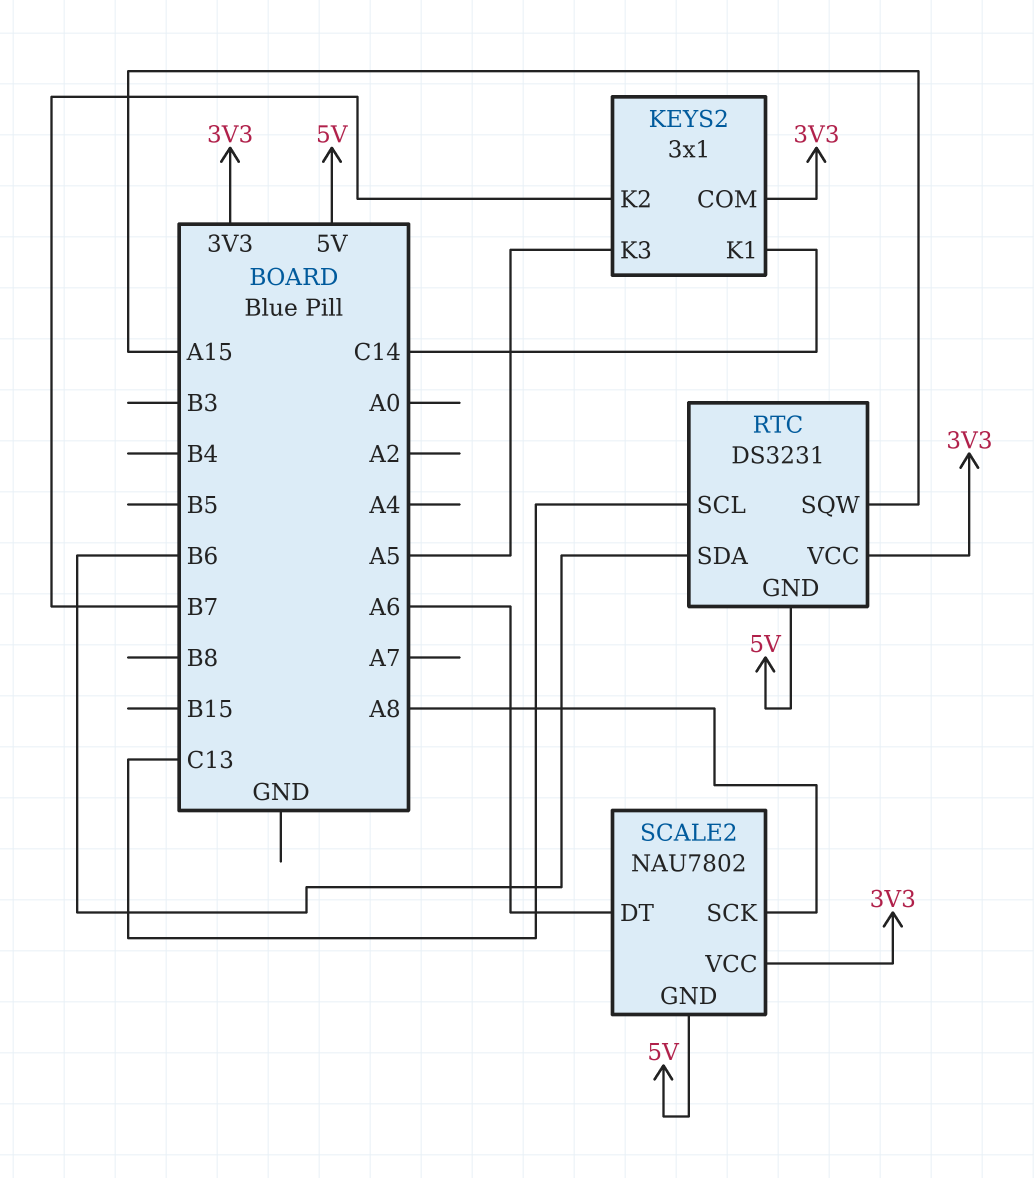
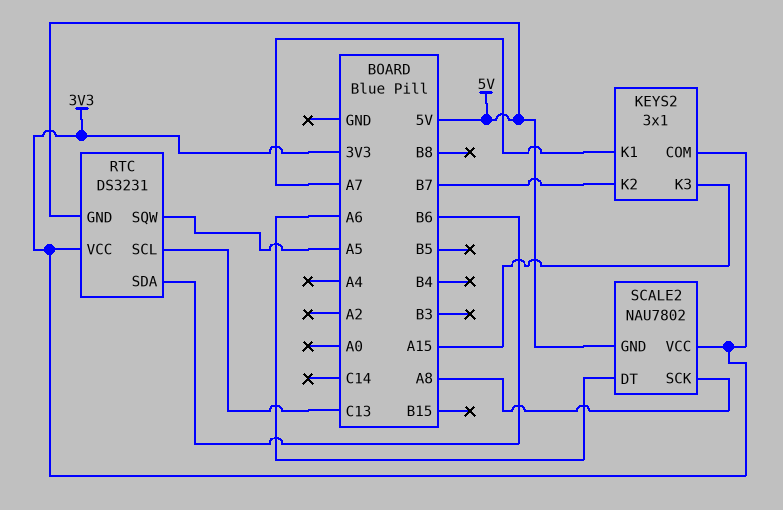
KEYS2 pin K1: C14 -> A7
KEYS2 pin K3: A5 -> A15
RTC pin SQW: A15 -> A5

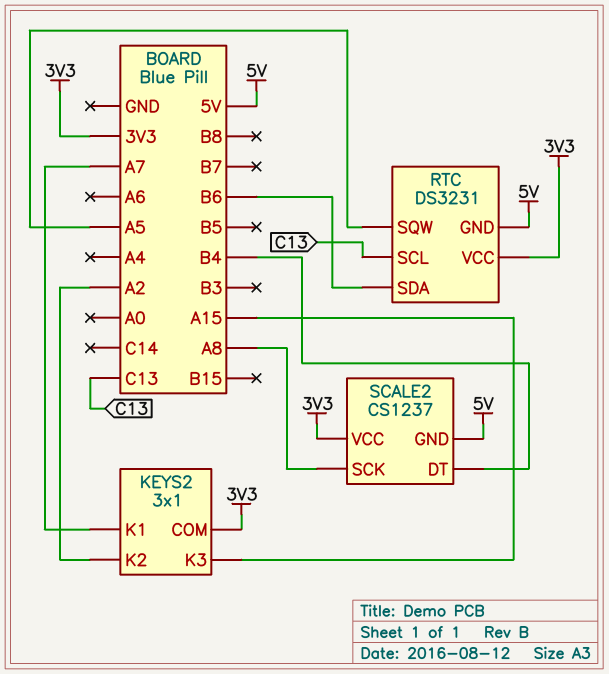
KEYS2 pin K2: B7 -> A2
SCALE2: NAU7802 -> CS1237
SCALE2 pin DT: A6 -> B4

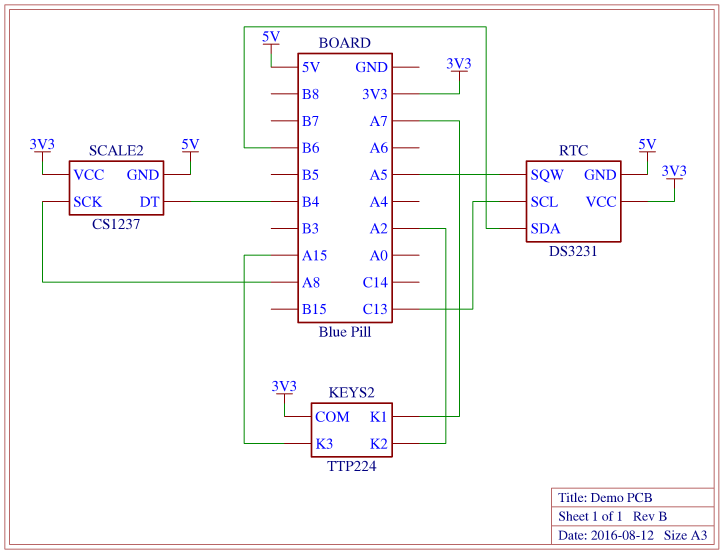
KEYS2: 3x1 -> TTP224

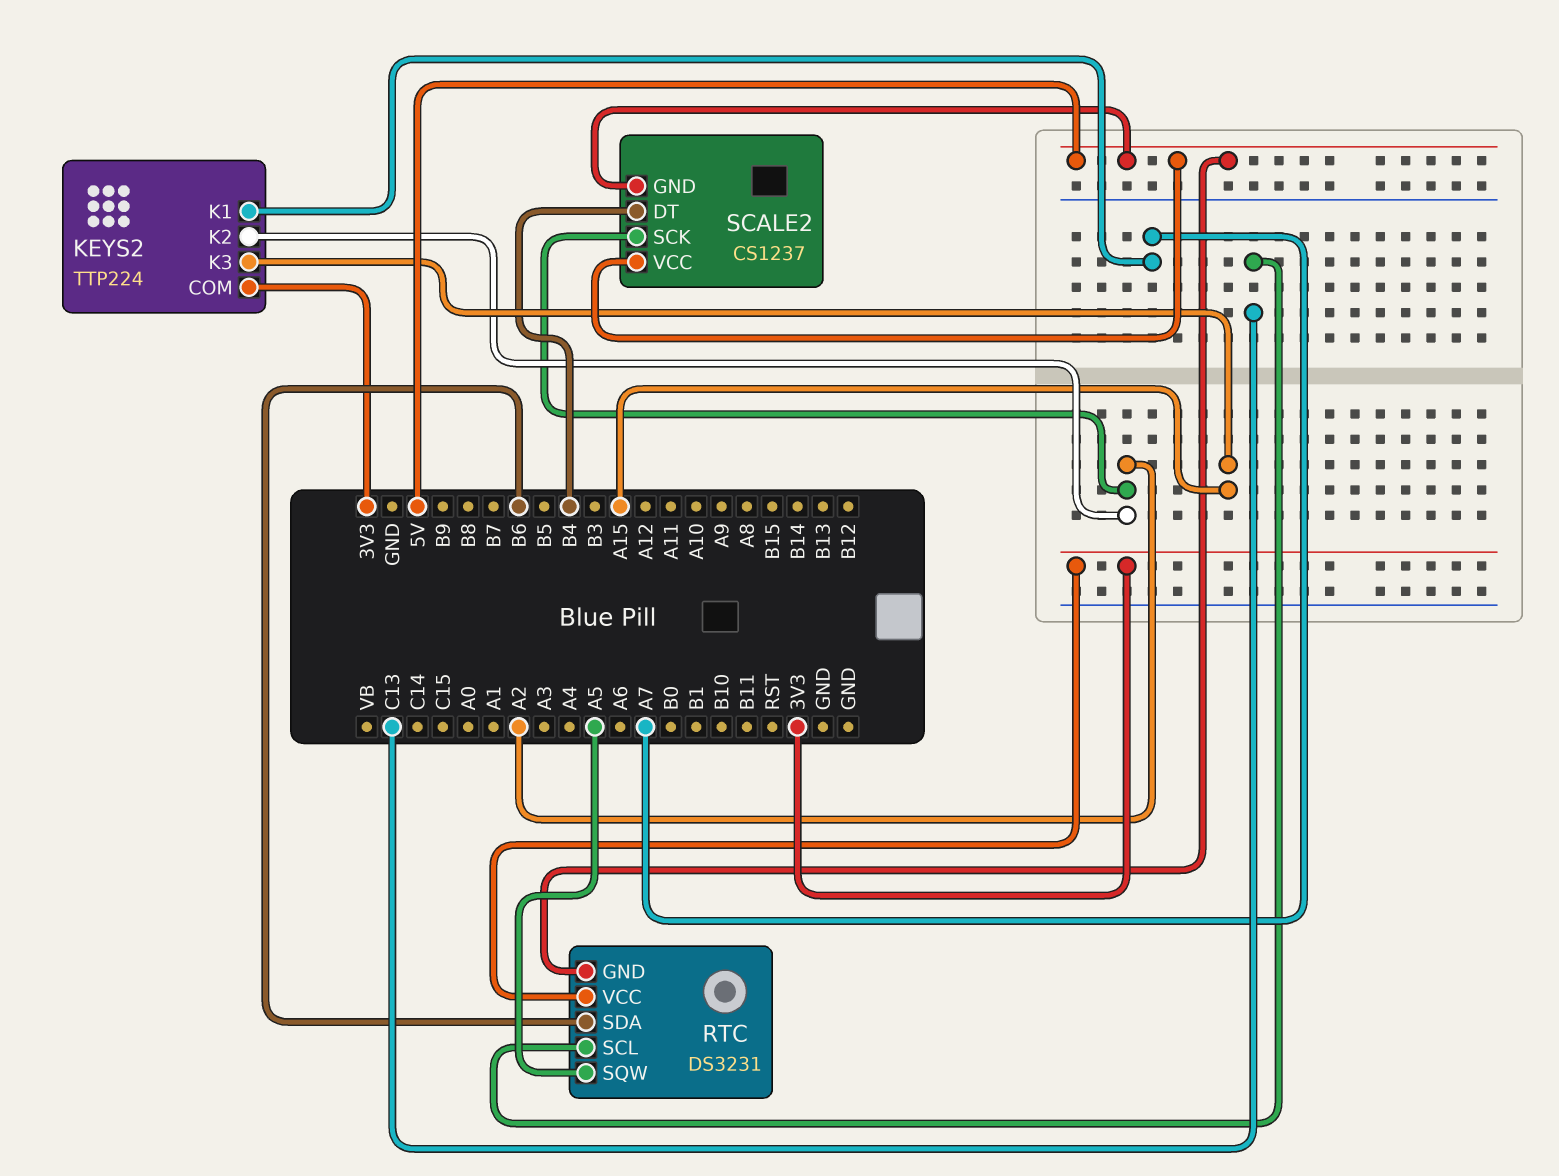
SCALE2 pin SCK: A8 -> A2
SCALE2 pin VCC: 3V3 -> 5V

